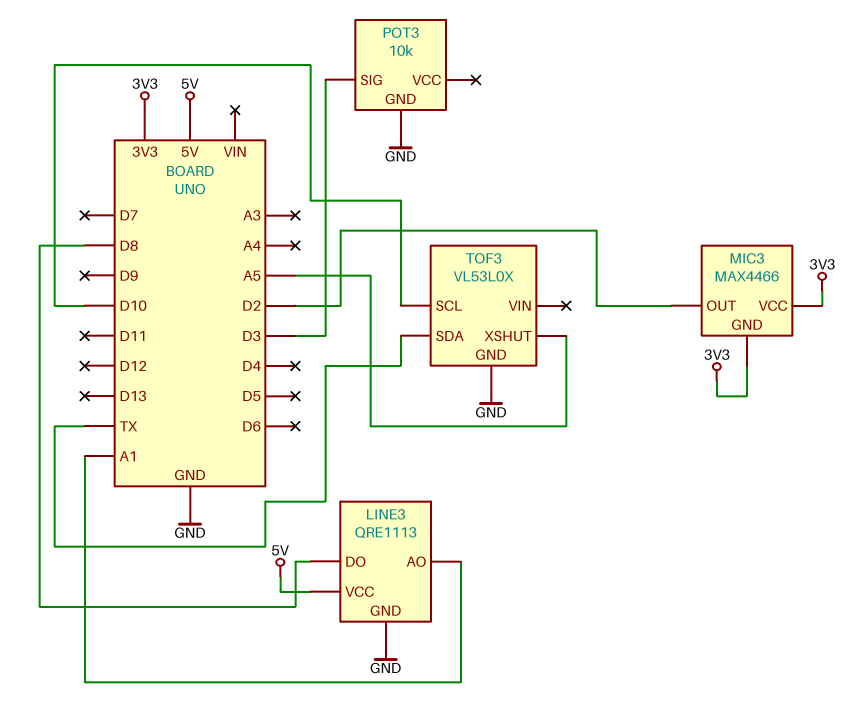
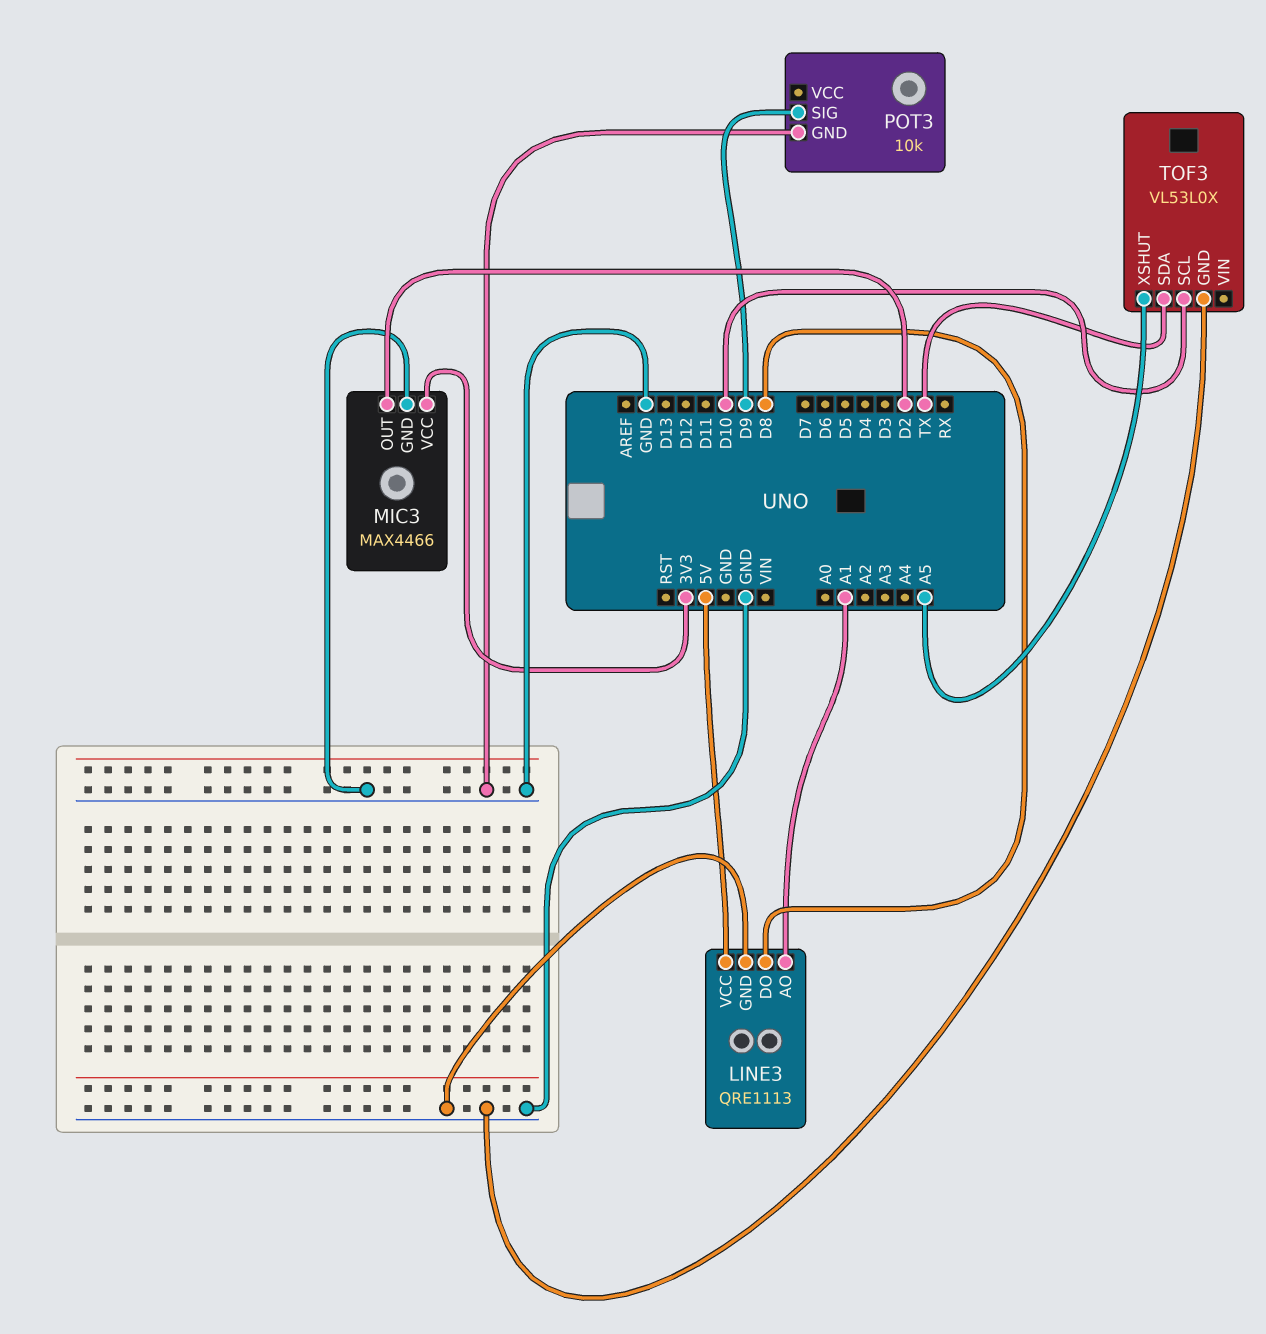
MIC3 pin GND: 3V3 -> GND
POT3 pin SIG: D3 -> D9

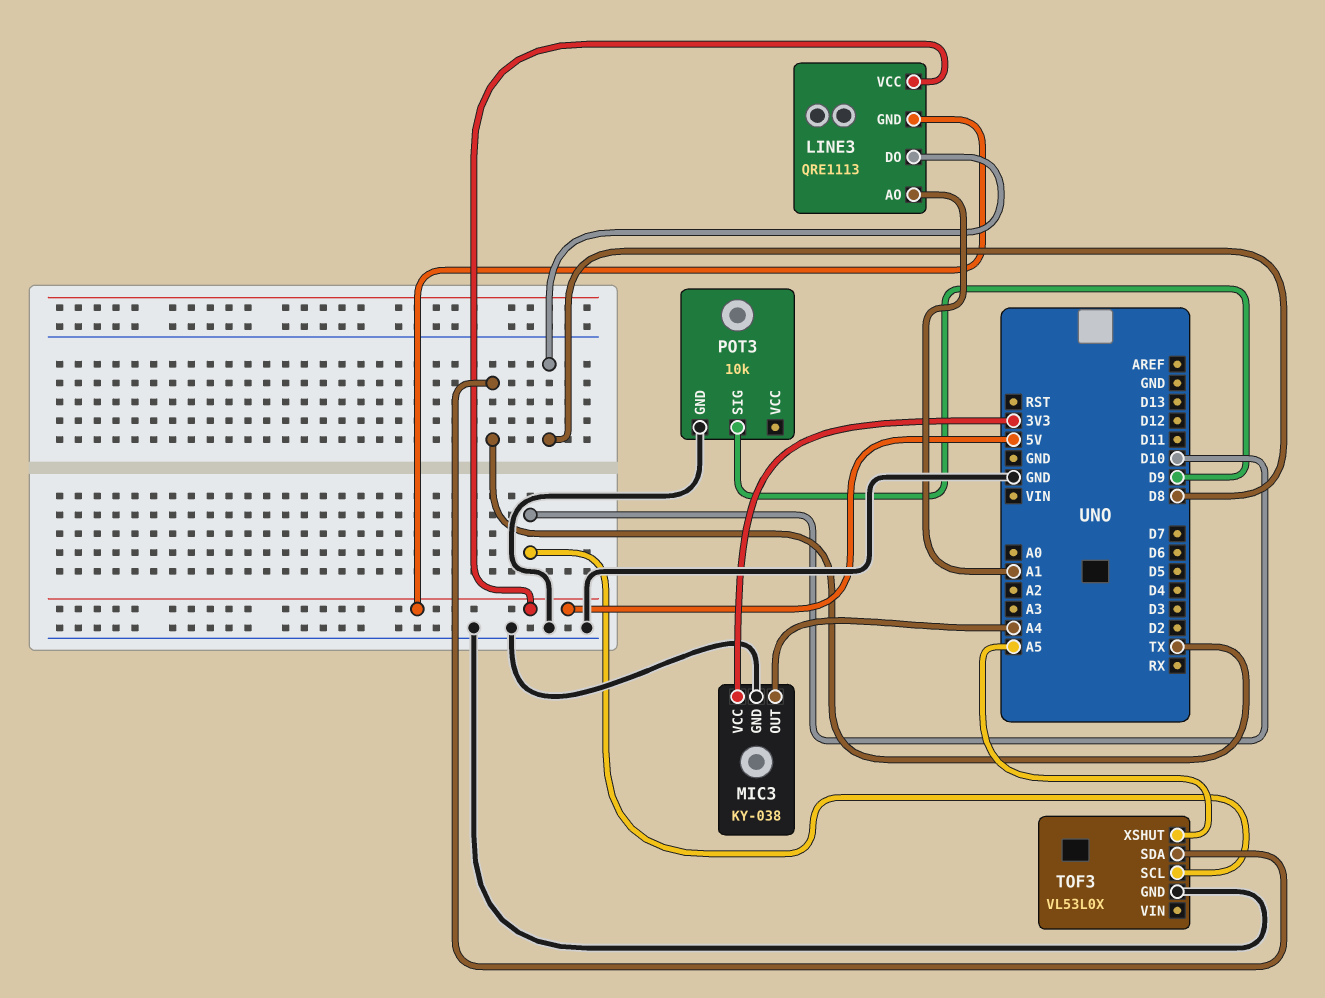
LINE3 pin GND: GND -> 5V
MIC3: MAX4466 -> KY-038
MIC3 pin OUT: D2 -> A4

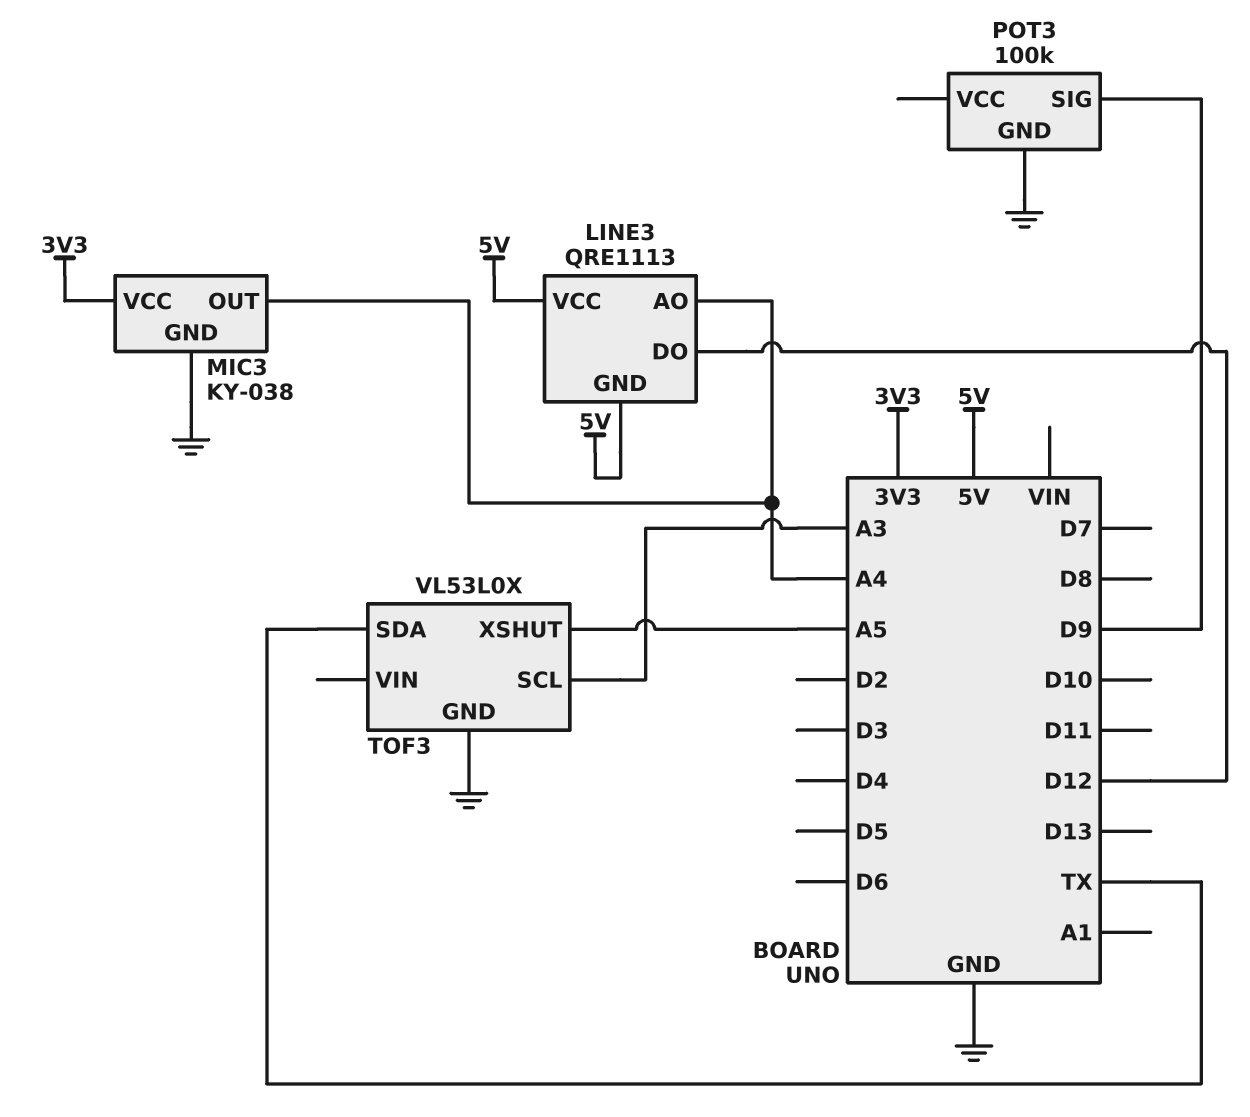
LINE3 pin AO: A1 -> A4
LINE3 pin DO: D8 -> D12
POT3: 10k -> 100k
TOF3 pin SCL: D10 -> A3

